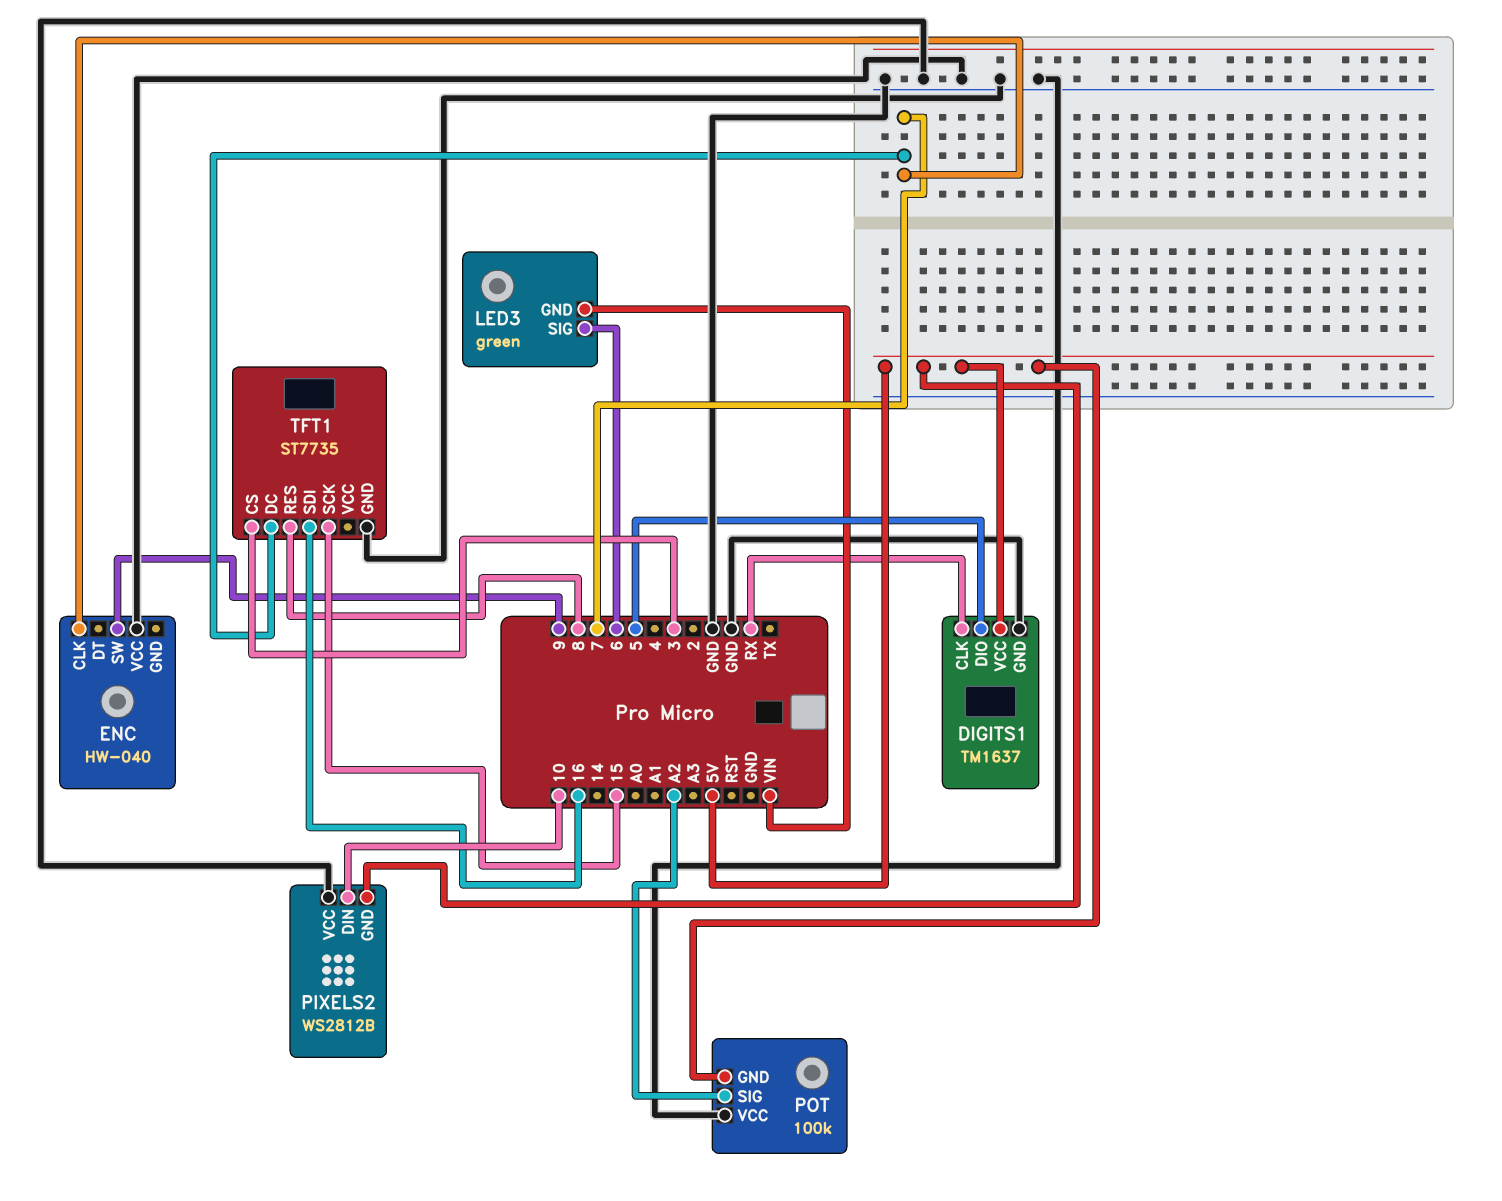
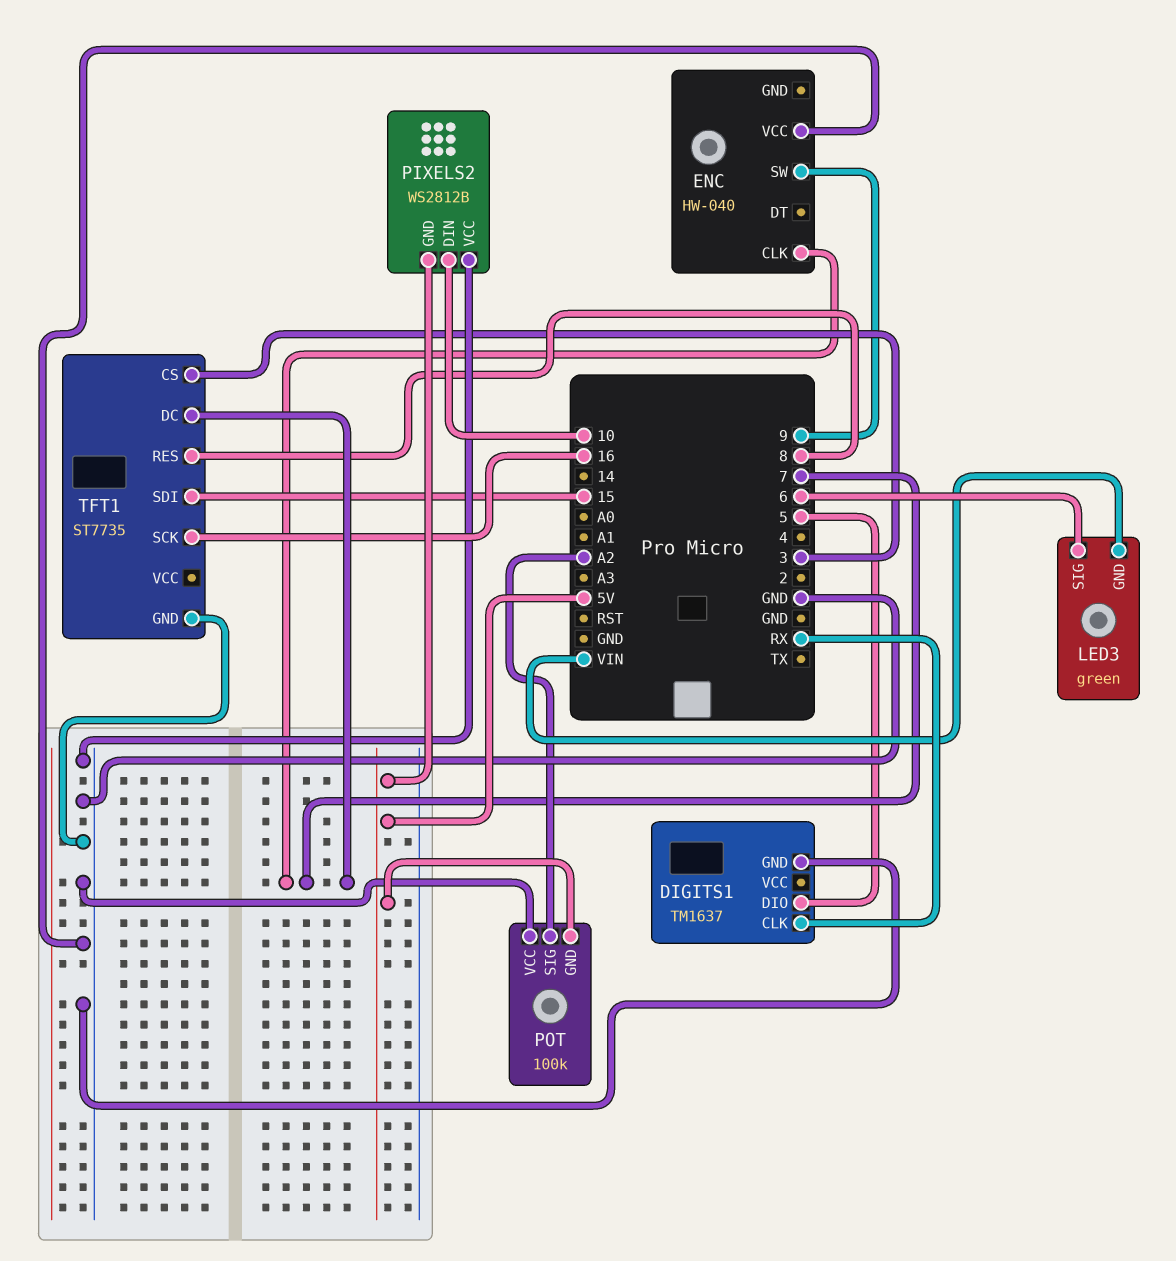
DIGITS1 pin VCC: 5V -> none
TFT1 pin SCK: 15 -> 16
TFT1 pin SDI: 16 -> 15

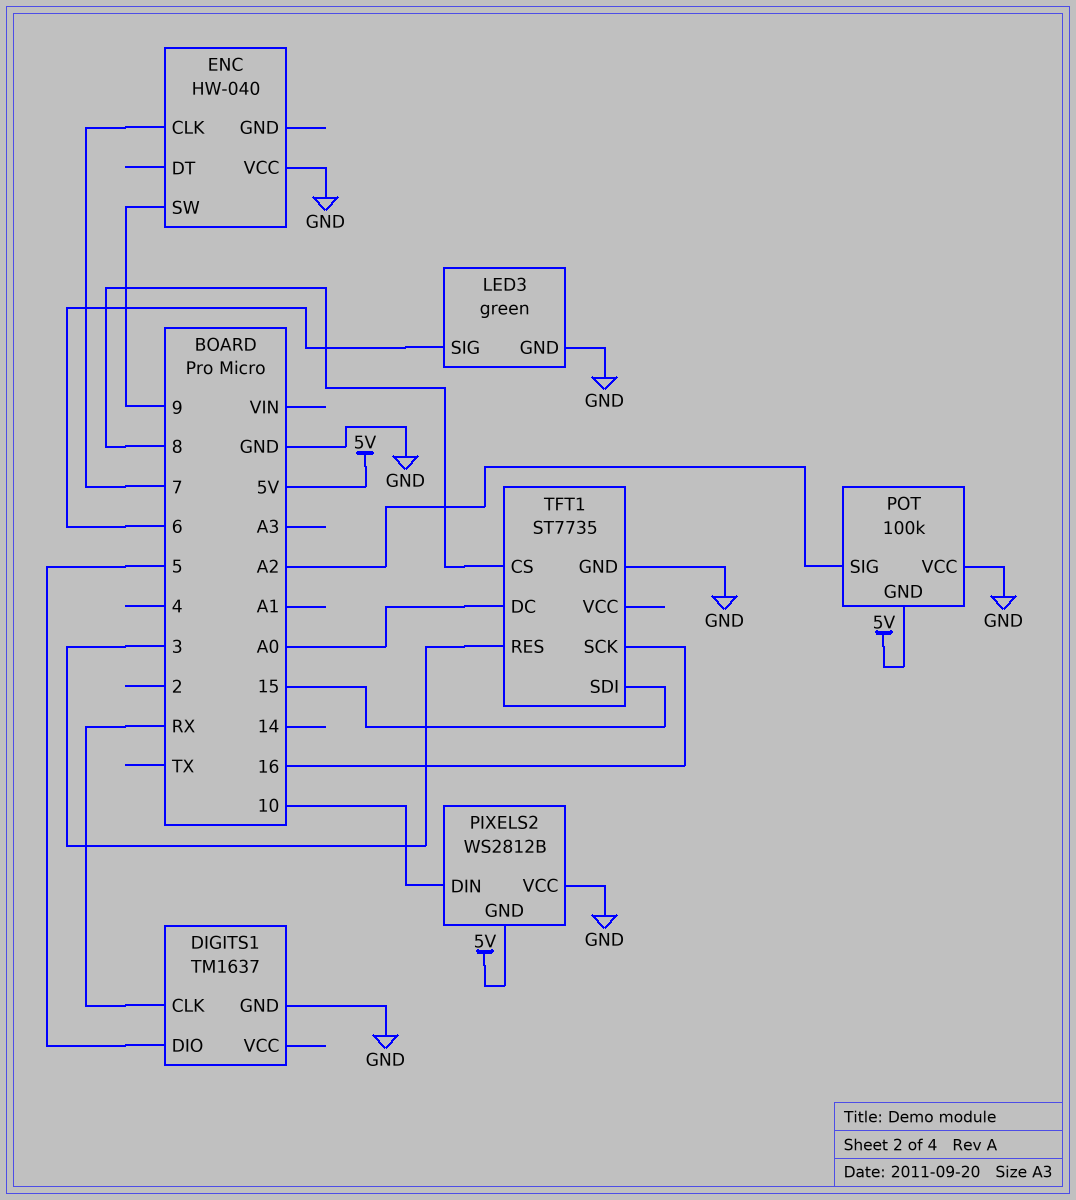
LED3 pin GND: VIN -> GND
TFT1 pin CS: 3 -> 8
TFT1 pin DC: 7 -> A0
TFT1 pin RES: 8 -> 3

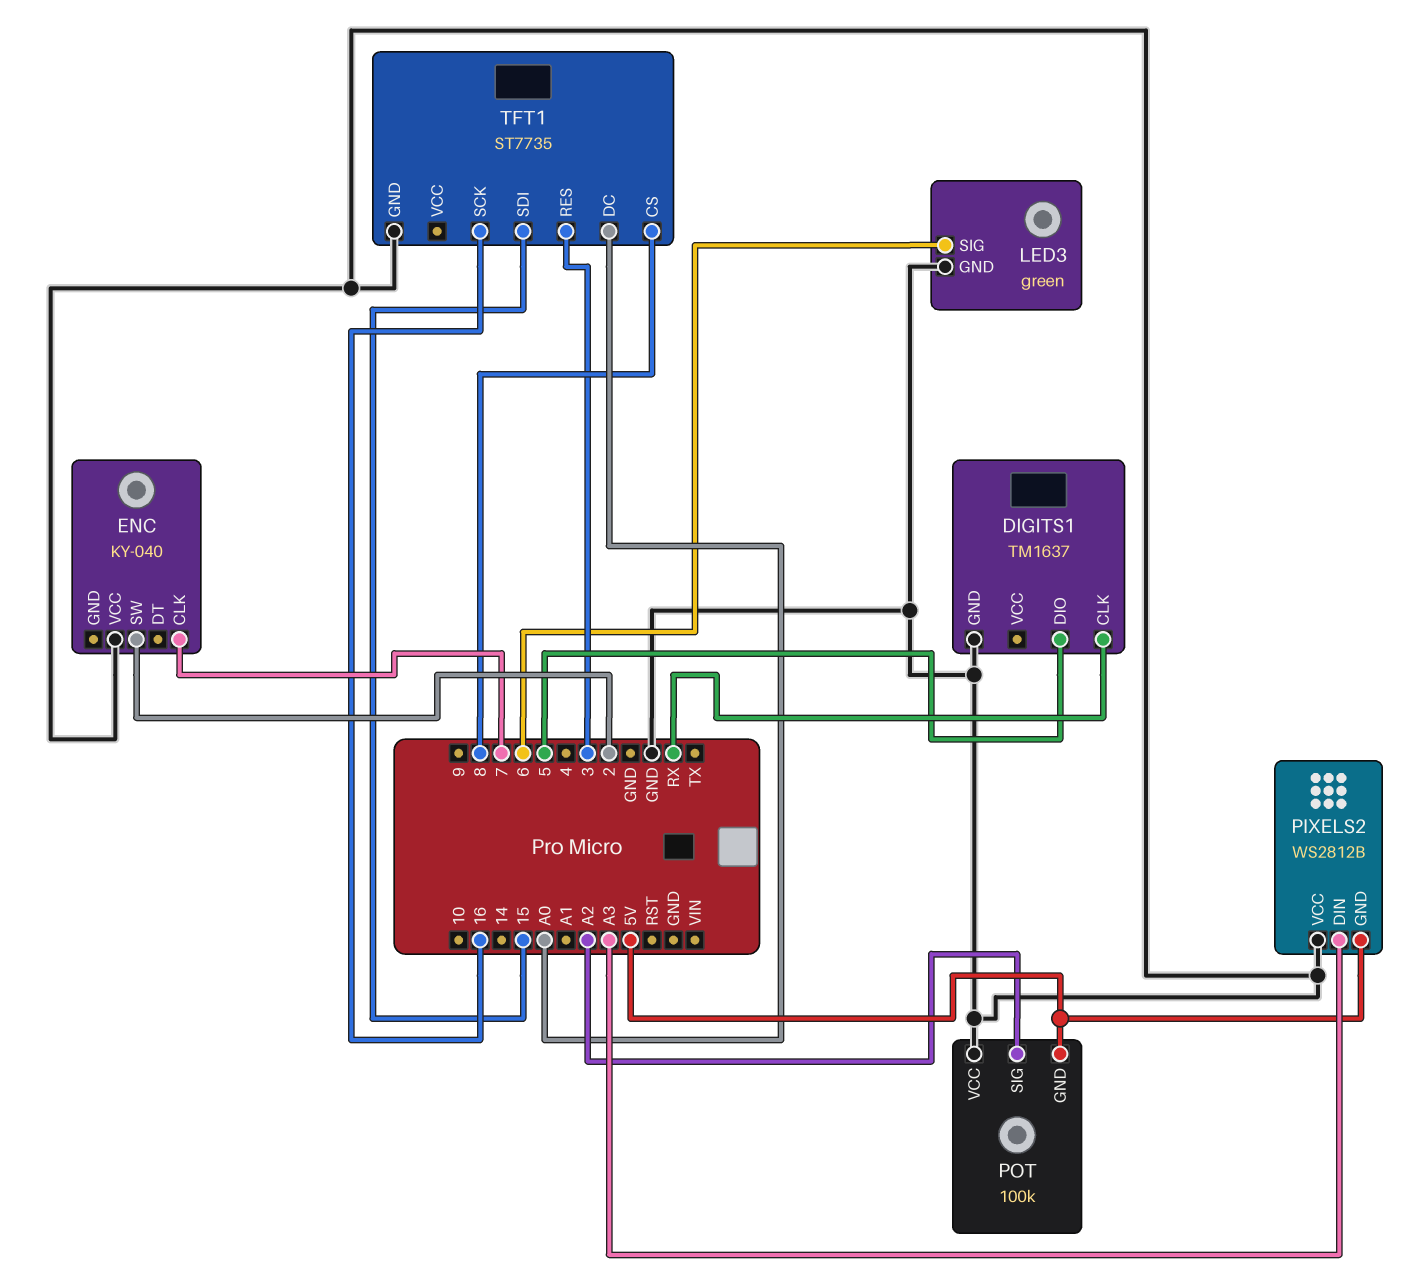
ENC: HW-040 -> KY-040
ENC pin SW: 9 -> 2
PIXELS2 pin DIN: 10 -> A3

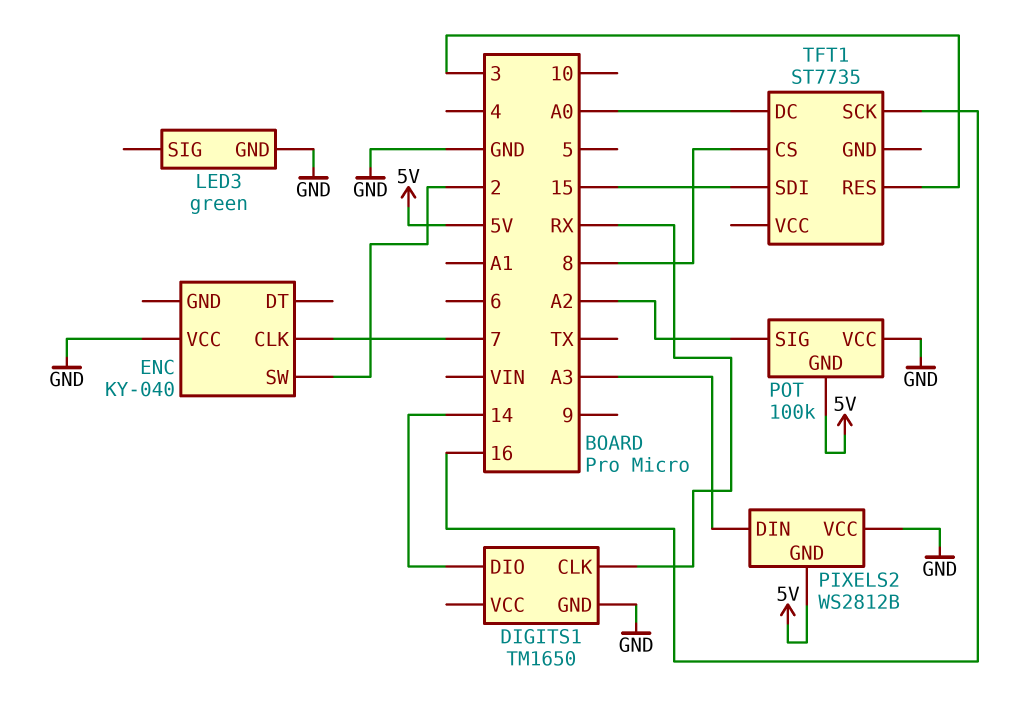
DIGITS1: TM1637 -> TM1650
DIGITS1 pin DIO: 5 -> 14
LED3 pin SIG: 6 -> none
TFT1 pin GND: GND -> none

